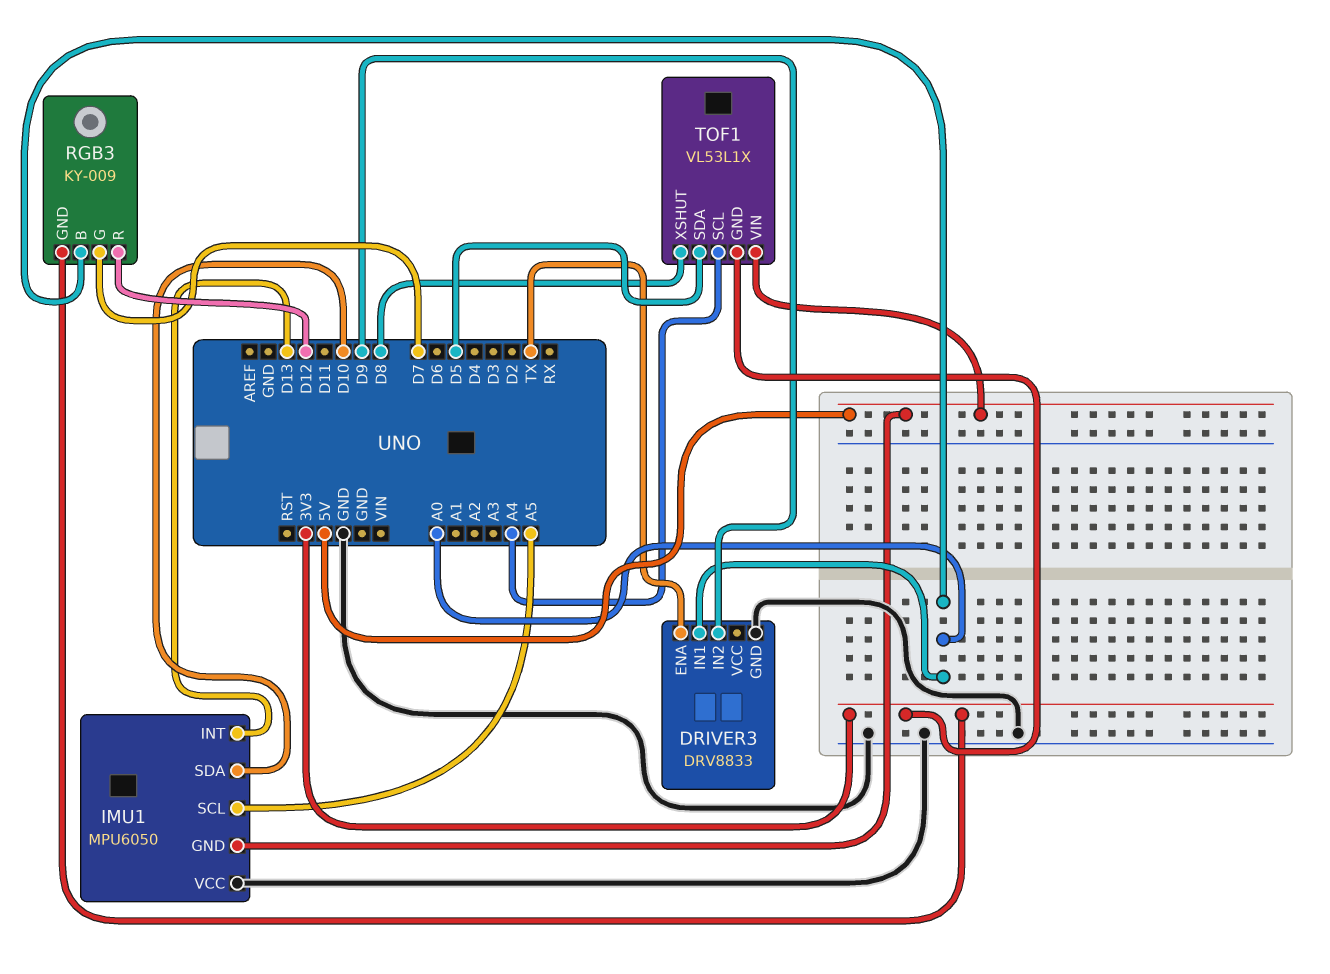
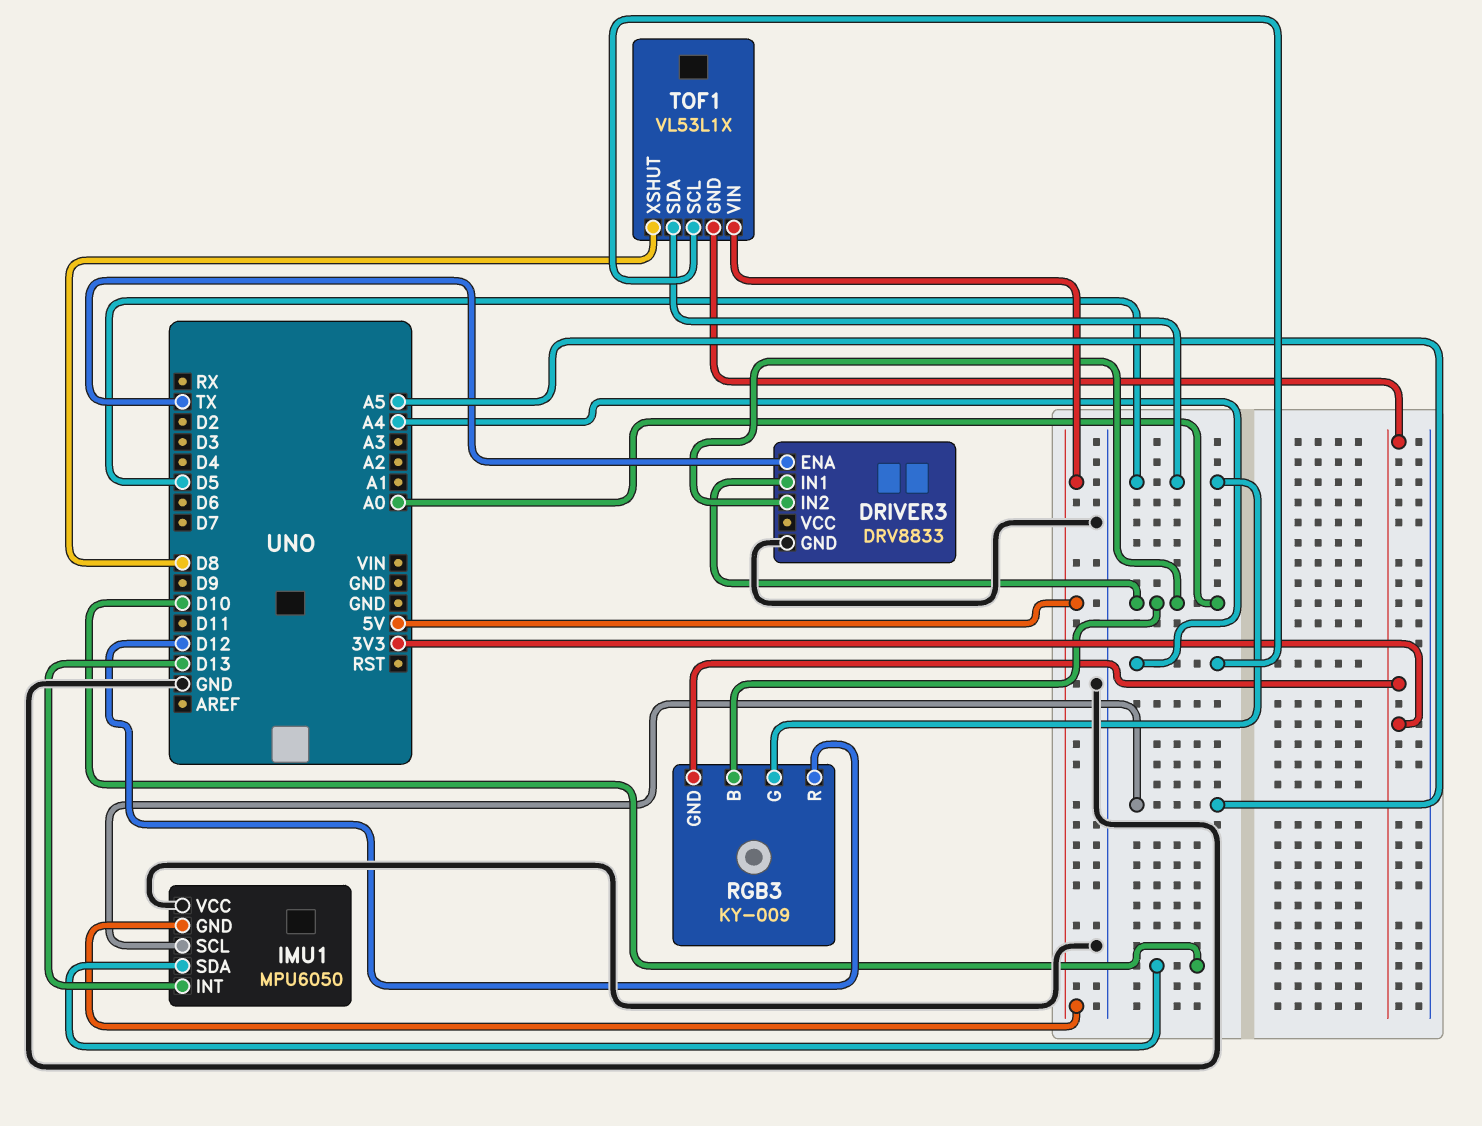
DRIVER3 pin IN2: D9 -> A0
RGB3 pin G: D7 -> D5

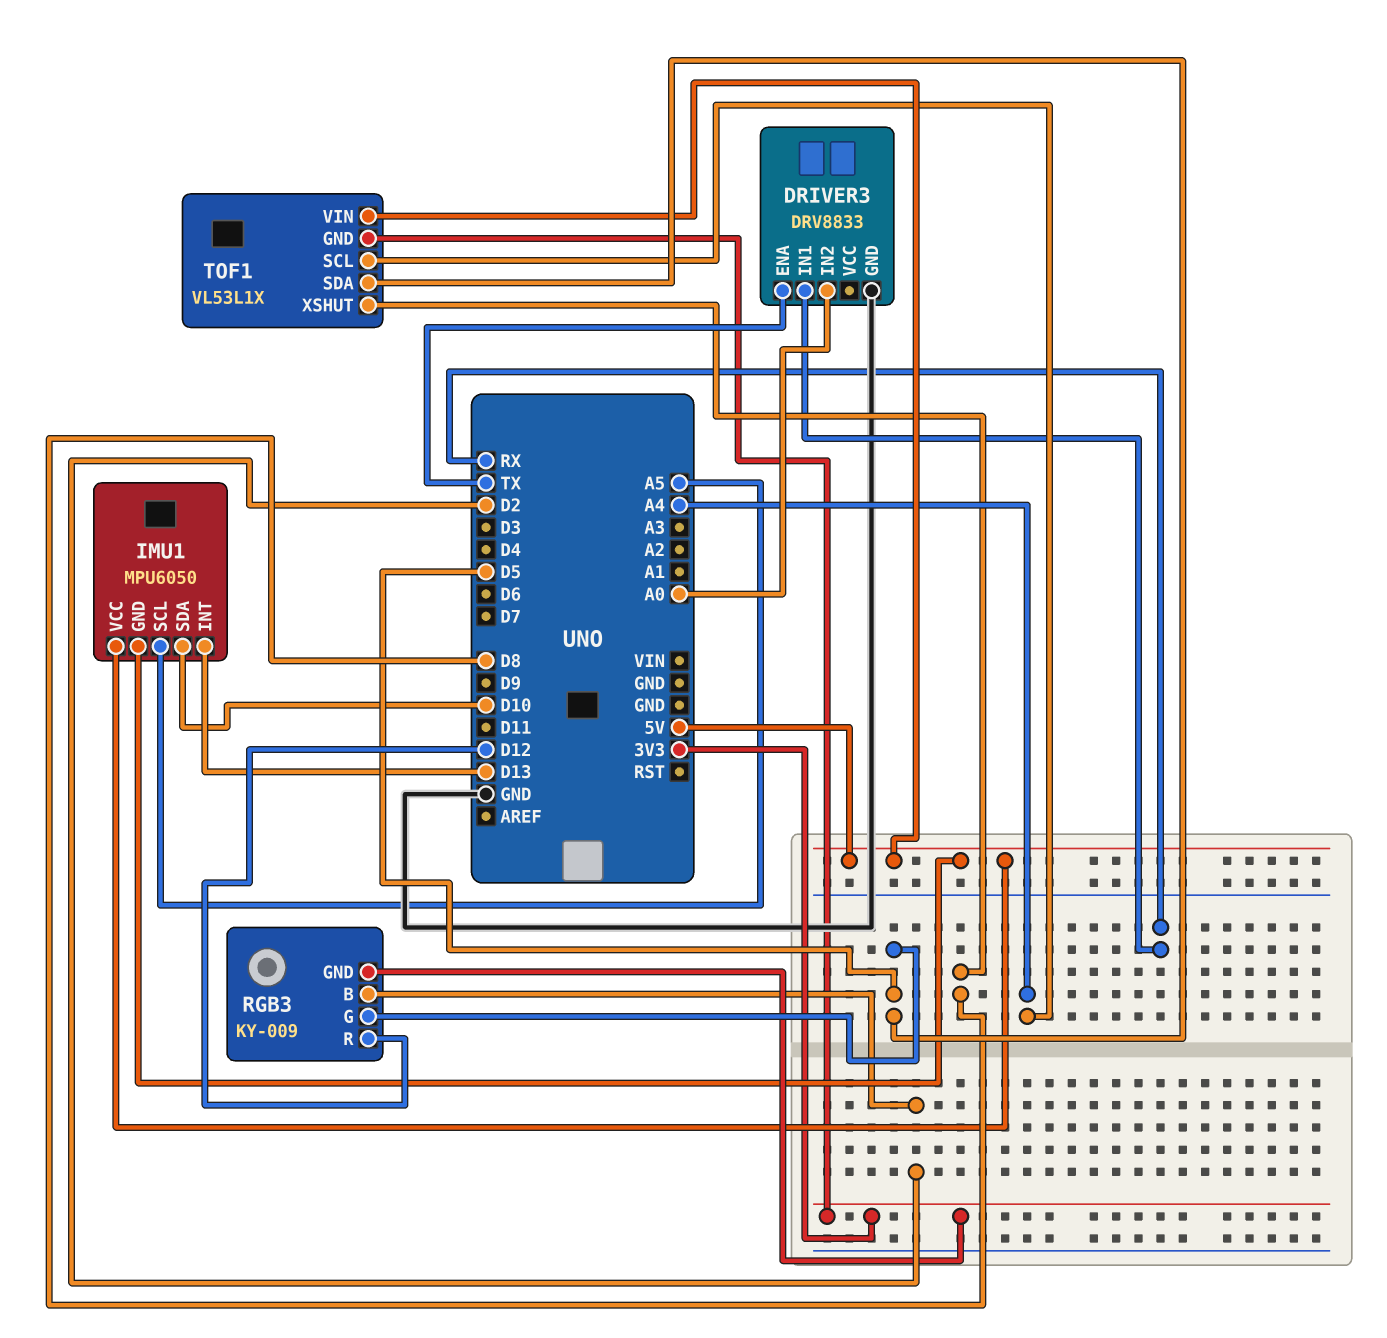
DRIVER3 pin IN1: A0 -> RX
IMU1 pin VCC: GND -> 5V
RGB3 pin B: A0 -> D2

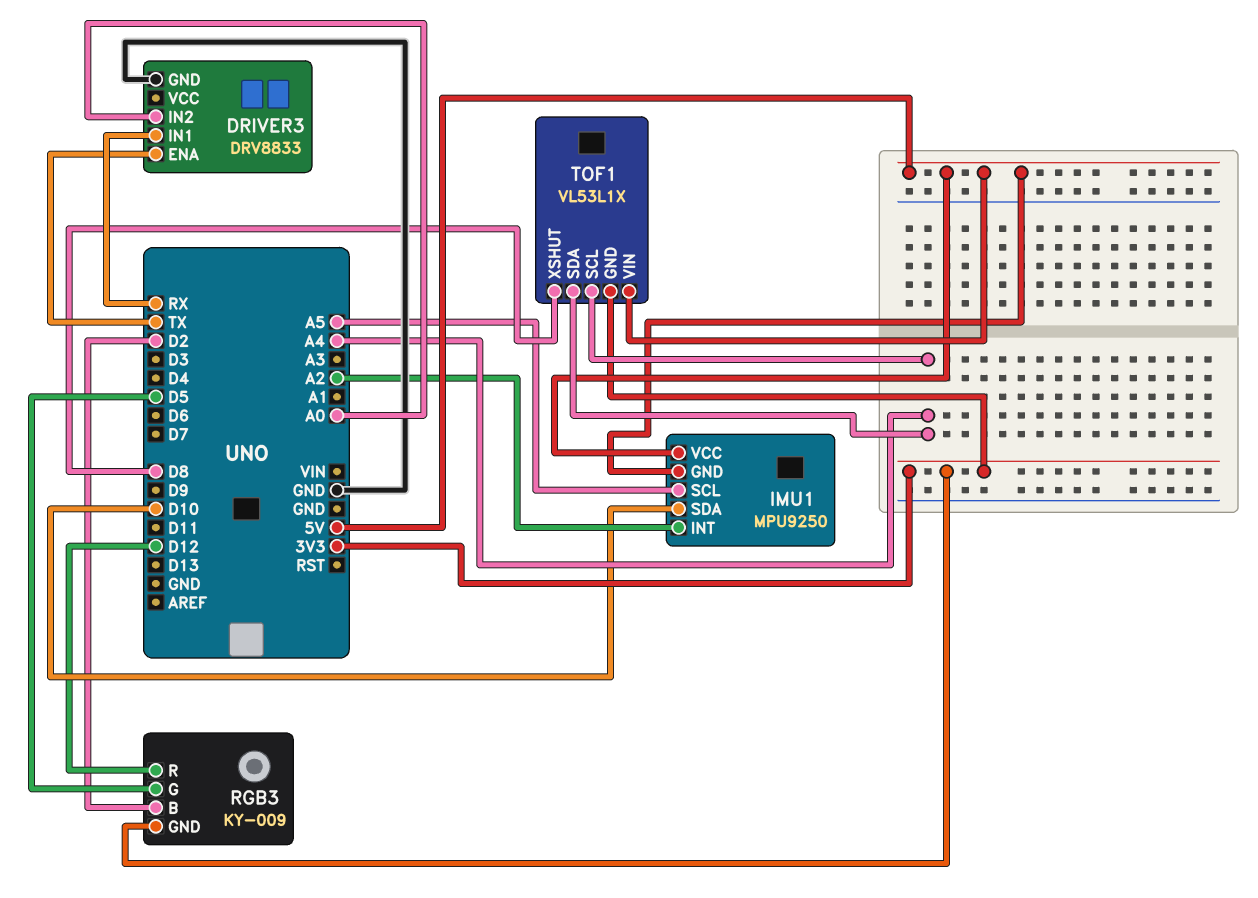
IMU1: MPU6050 -> MPU9250
IMU1 pin INT: D13 -> A2
TOF1 pin SDA: D5 -> A4

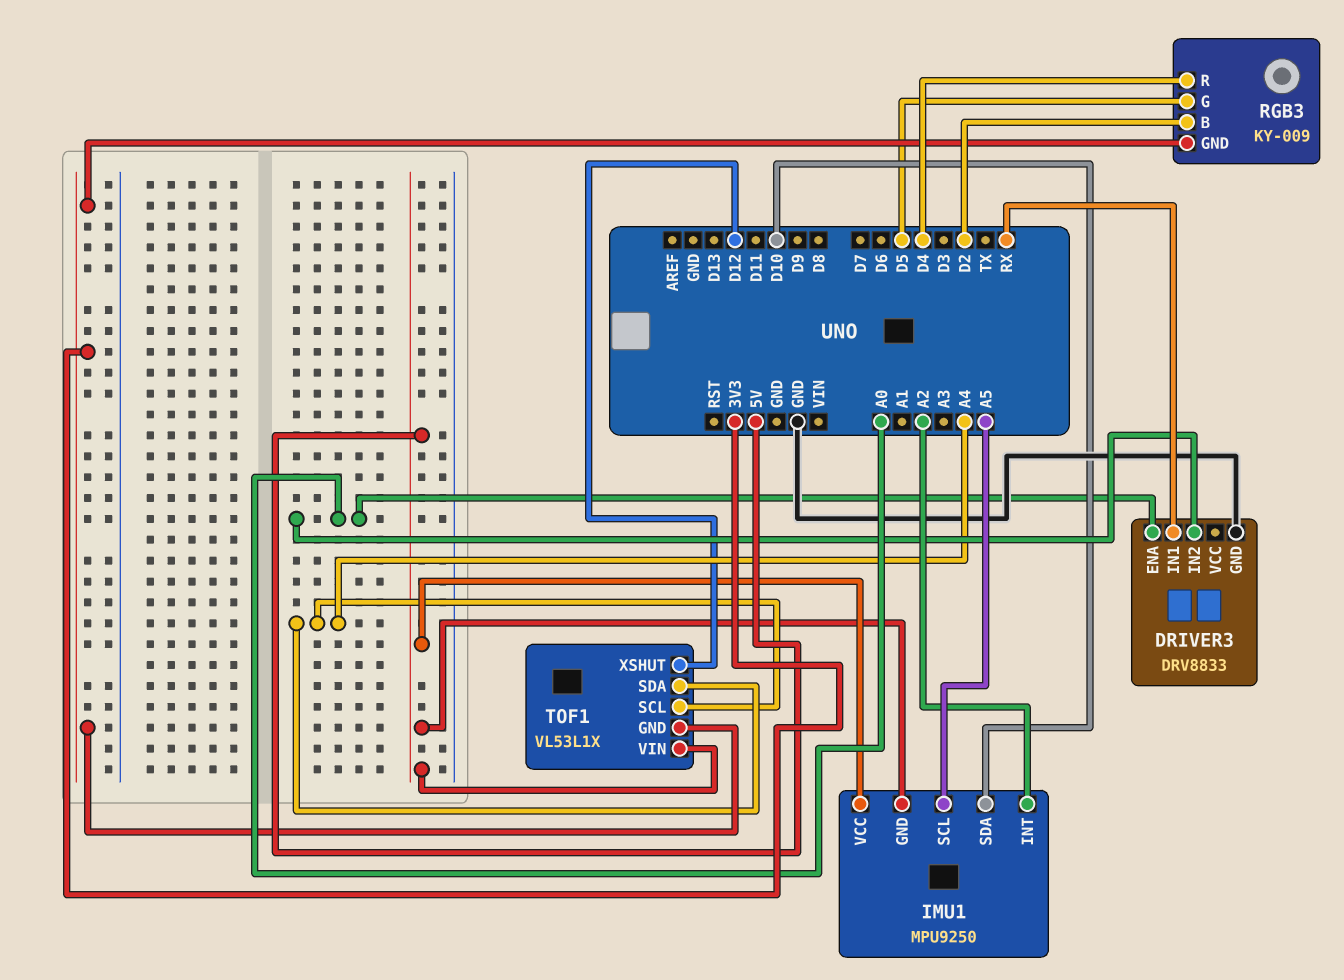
DRIVER3 pin ENA: TX -> A0
RGB3 pin R: D12 -> D4
TOF1 pin XSHUT: D8 -> D12

